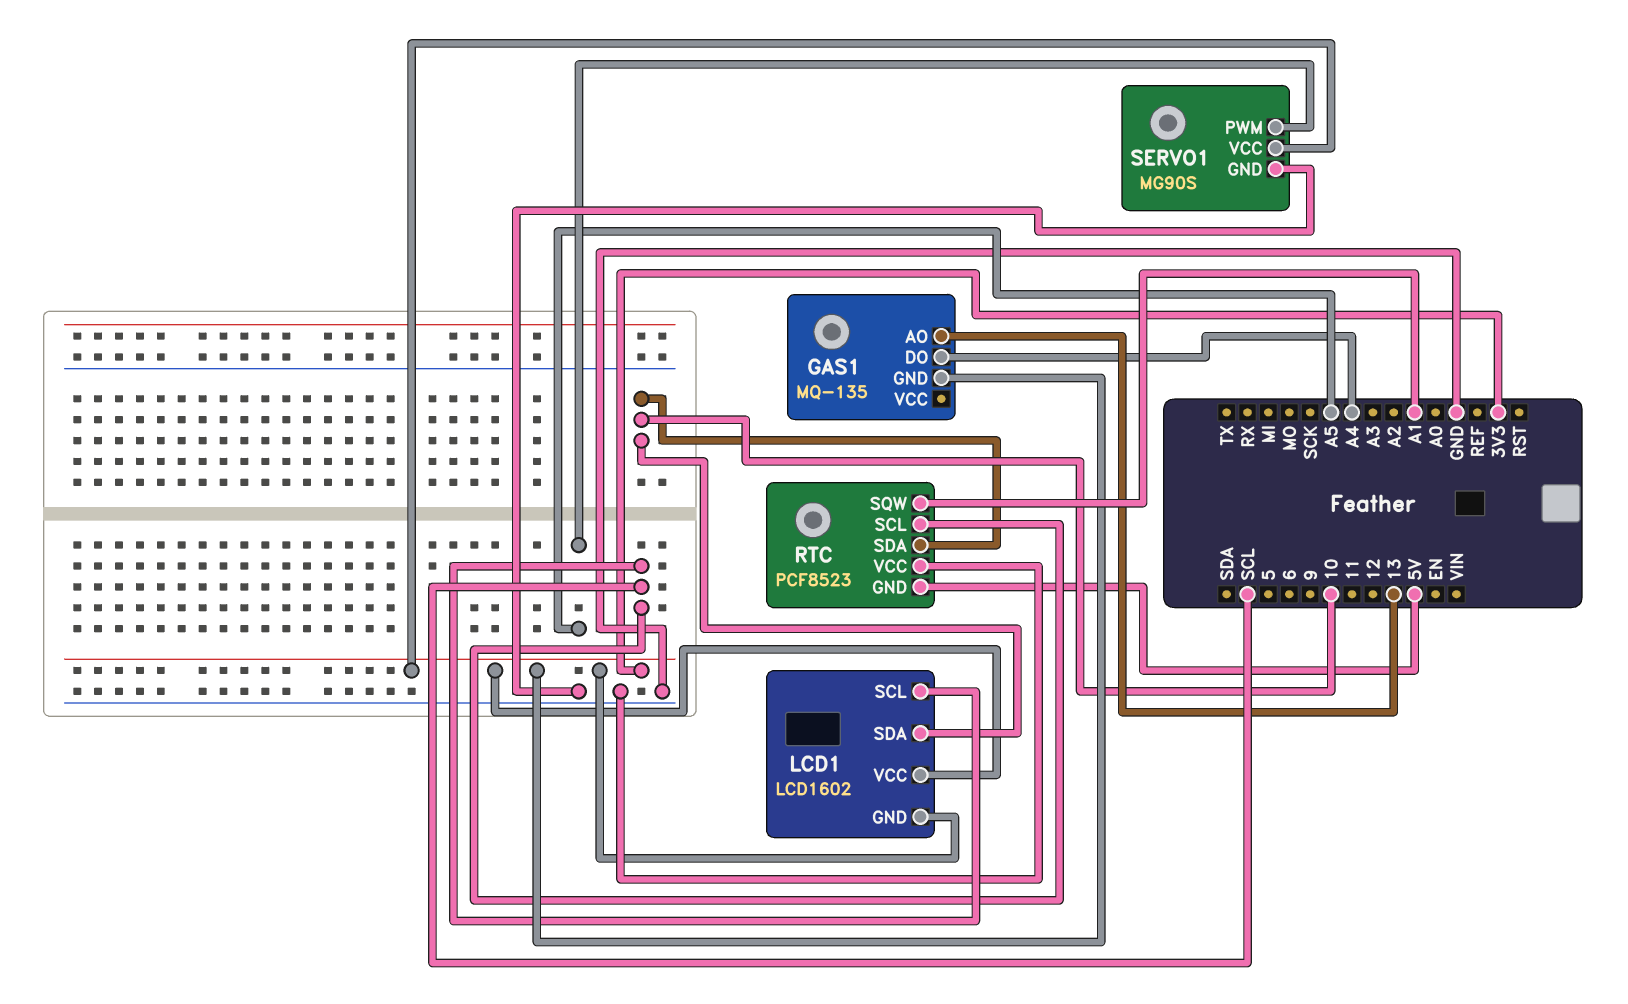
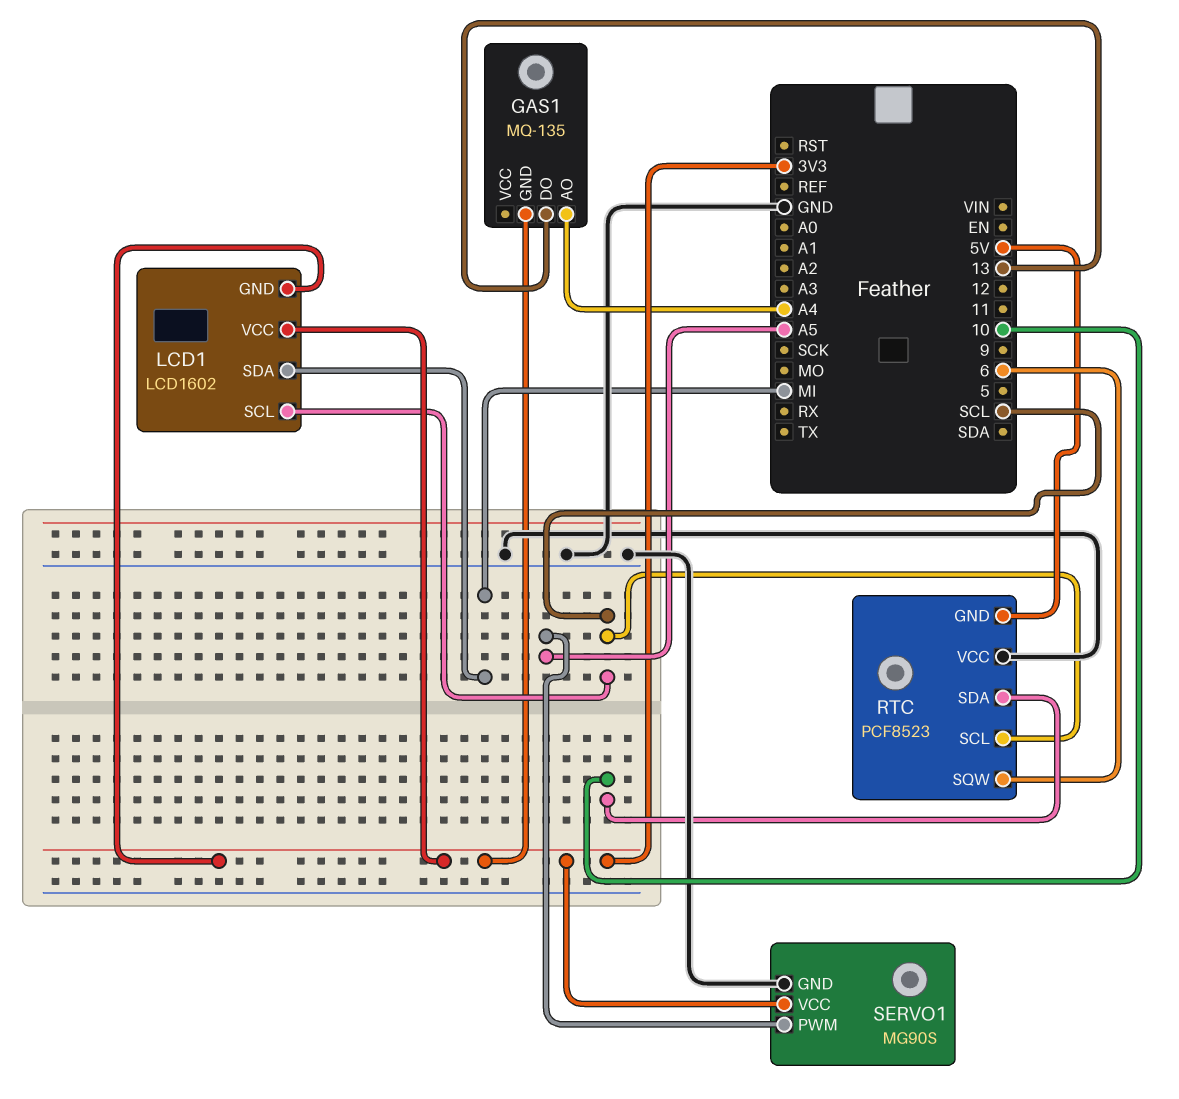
GAS1 pin AO: 13 -> A4
GAS1 pin DO: A4 -> 13
LCD1 pin SDA: 10 -> MI
RTC pin SQW: A1 -> 6

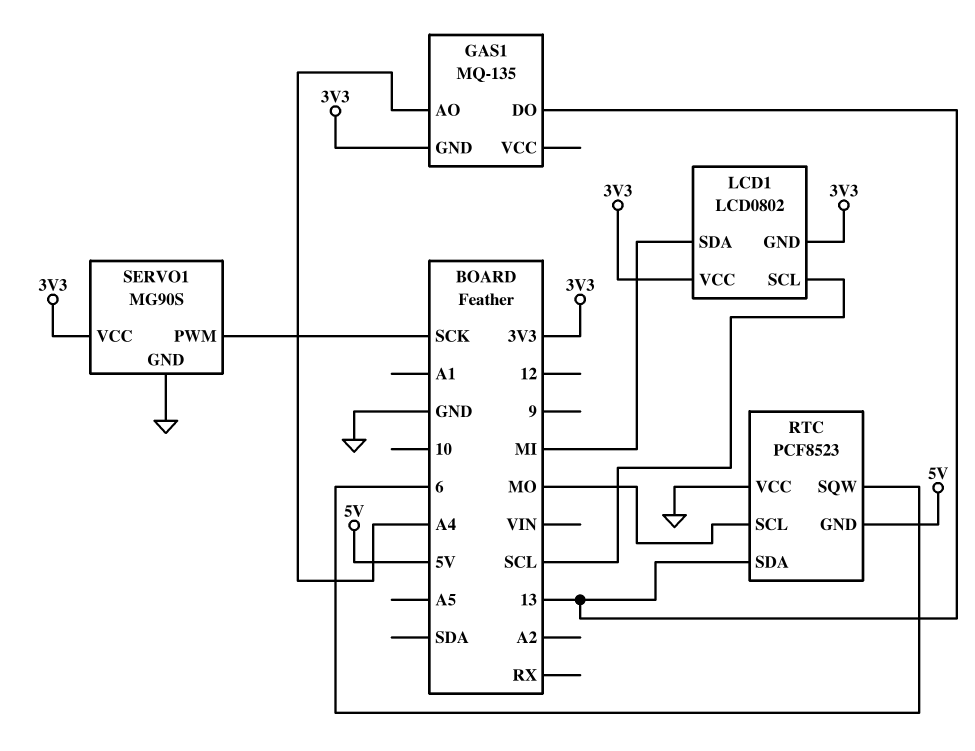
LCD1: LCD1602 -> LCD0802
RTC pin SCL: SCL -> MO
RTC pin SDA: 10 -> 13
SERVO1 pin PWM: A5 -> SCK

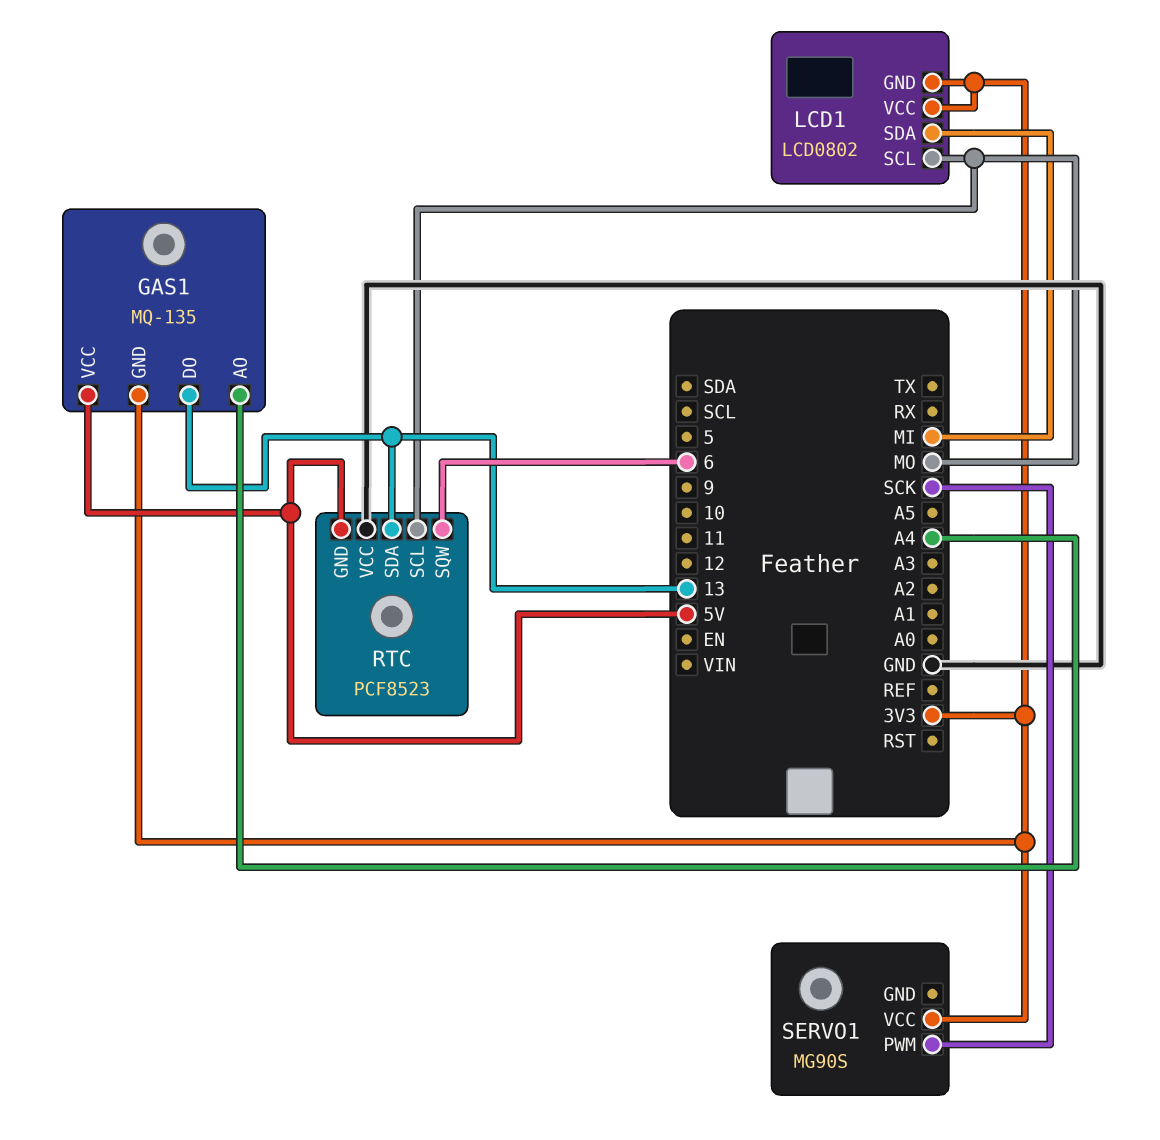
GAS1 pin VCC: none -> 5V
LCD1 pin SCL: SCL -> MO
SERVO1 pin GND: GND -> none

